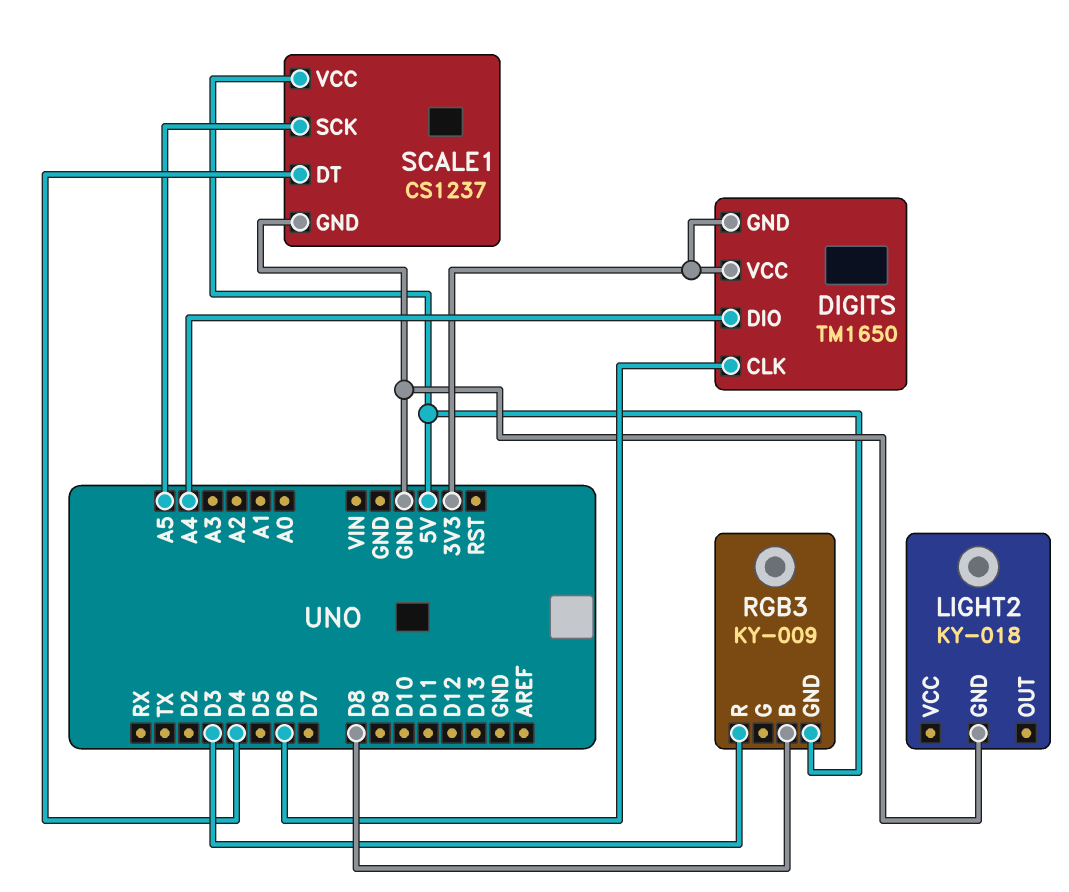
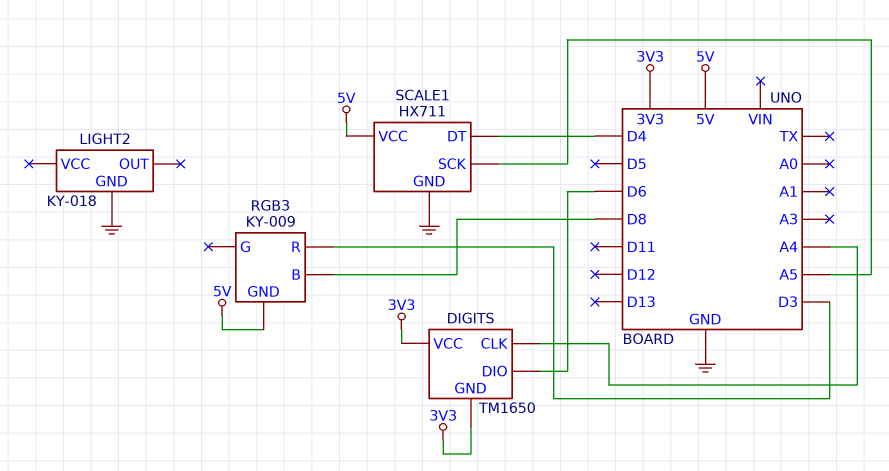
DIGITS pin CLK: D6 -> A4
DIGITS pin DIO: A4 -> D6
SCALE1: CS1237 -> HX711

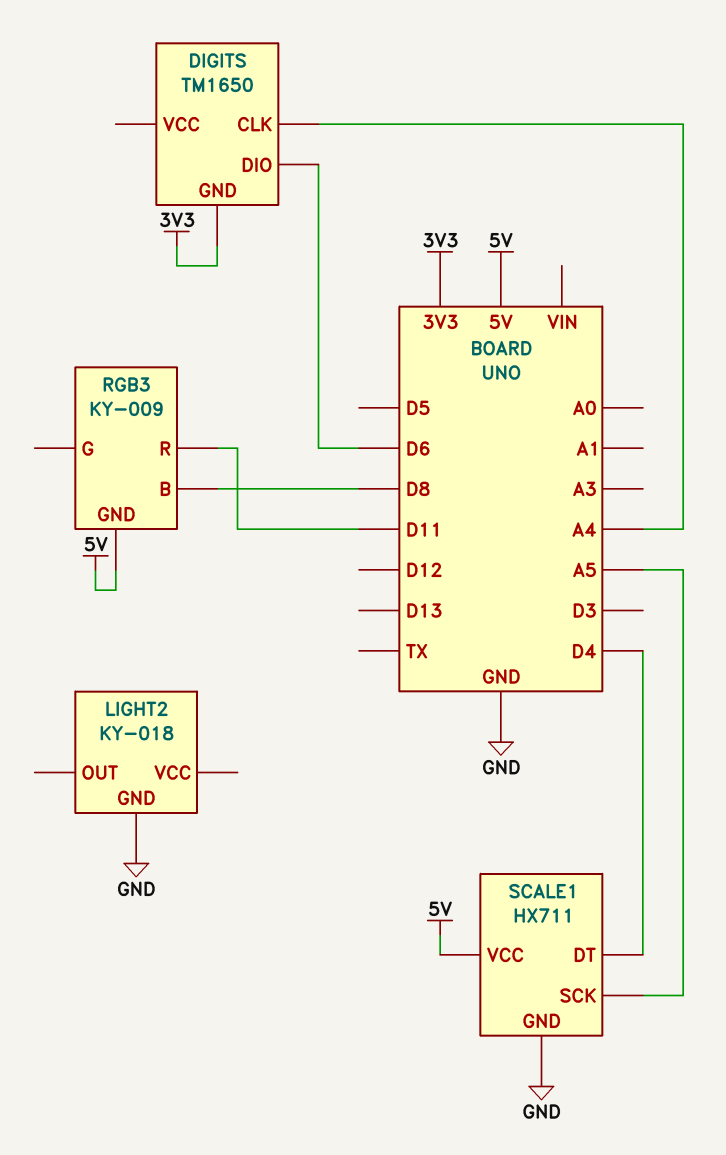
DIGITS pin VCC: 3V3 -> none
RGB3 pin R: D3 -> D11

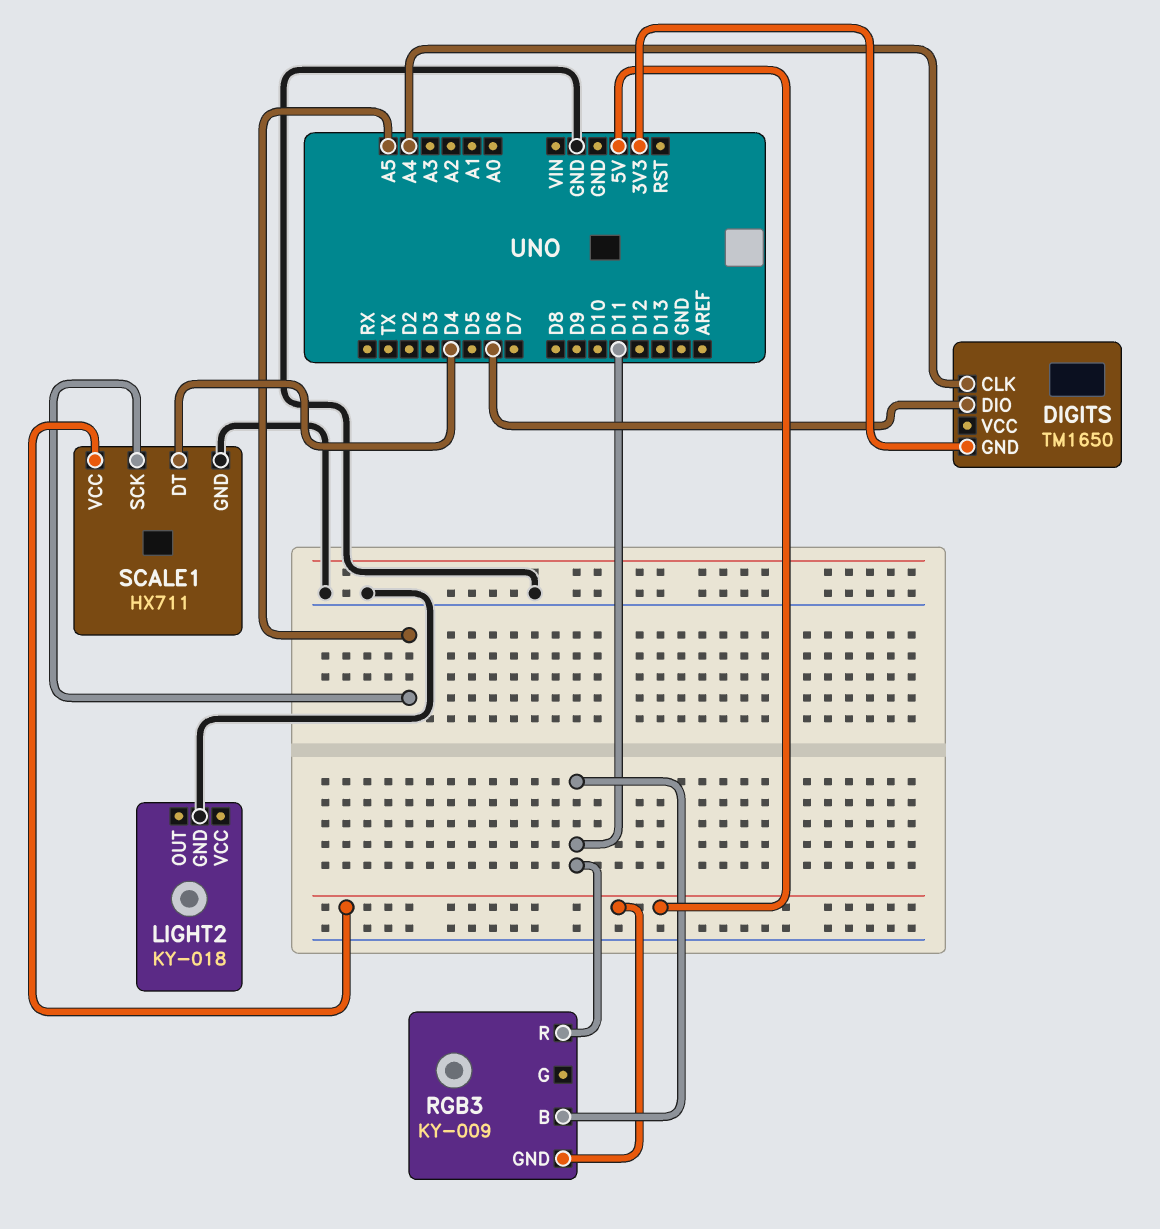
RGB3 pin B: D8 -> D11

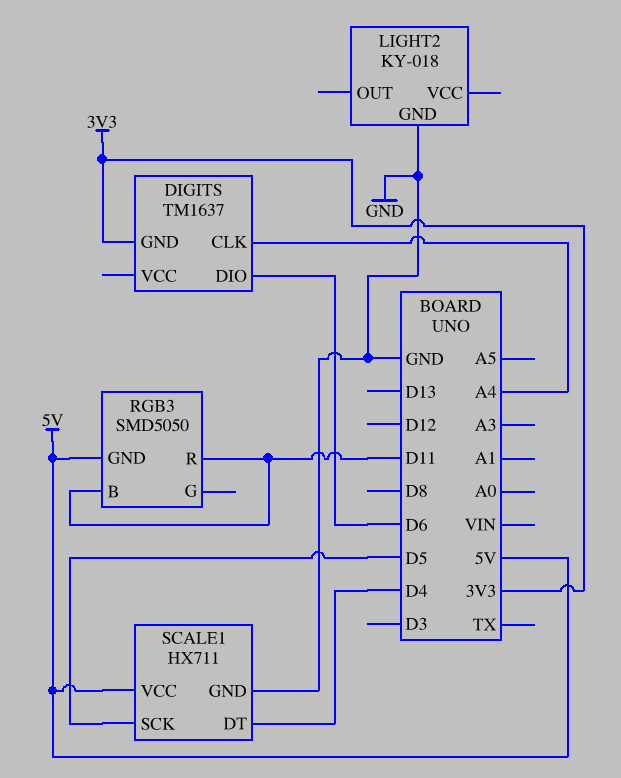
DIGITS: TM1650 -> TM1637
RGB3: KY-009 -> SMD5050
SCALE1 pin SCK: A5 -> D5

